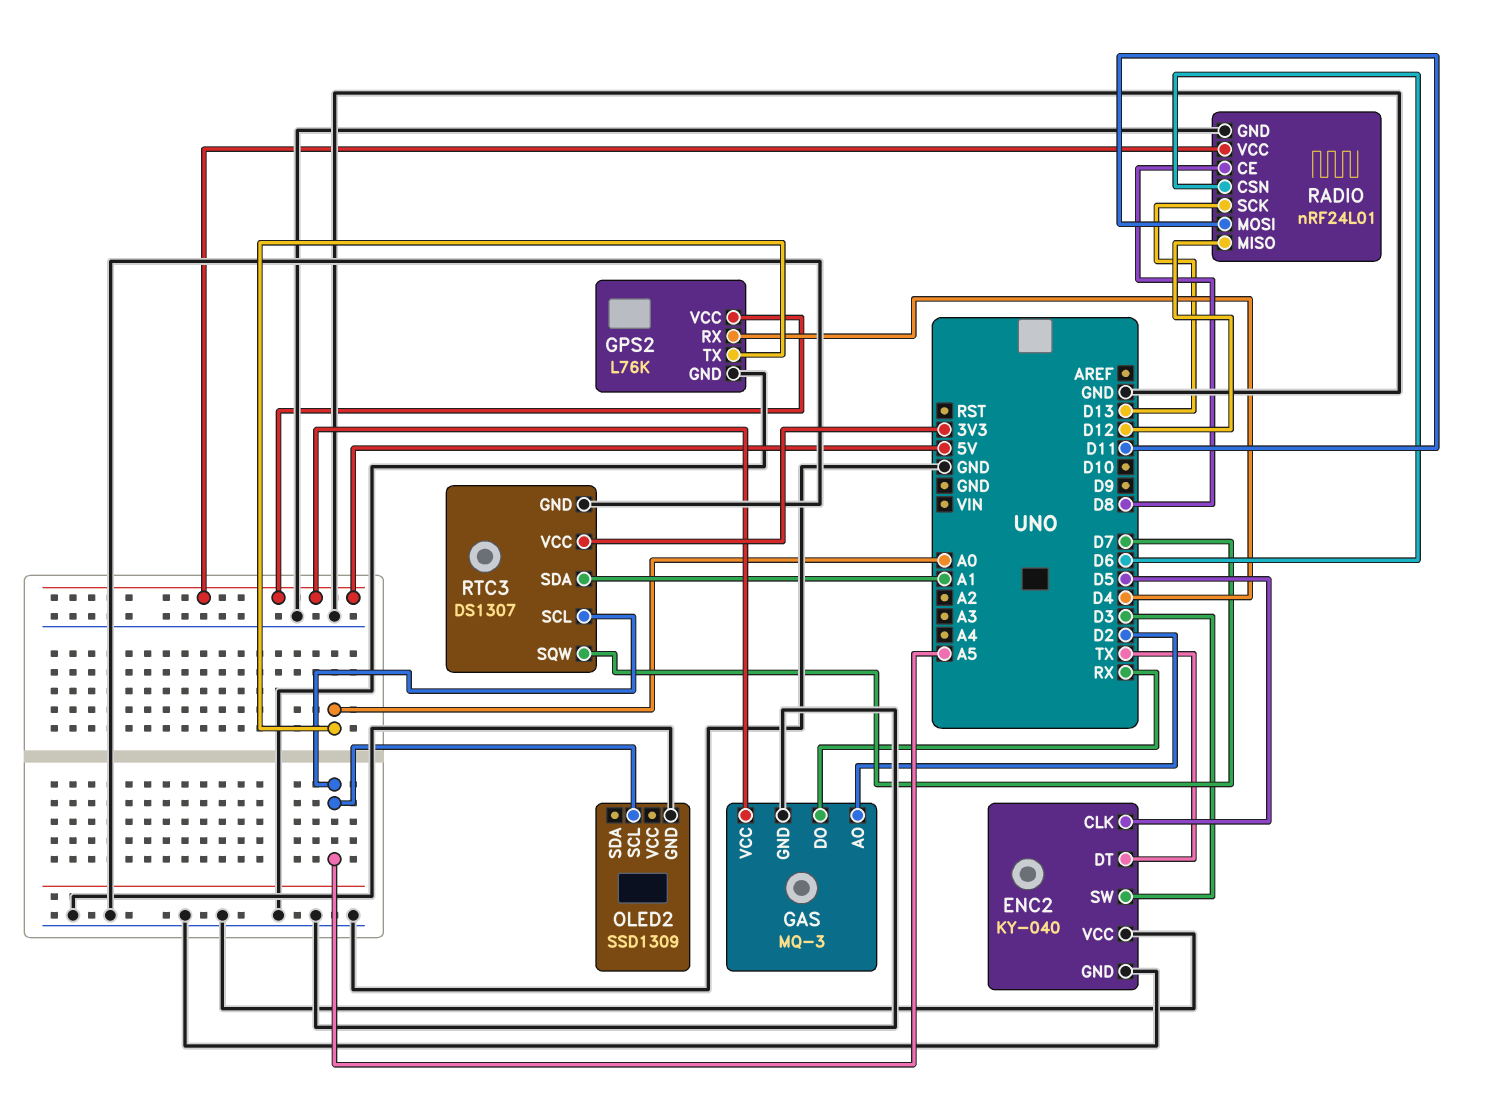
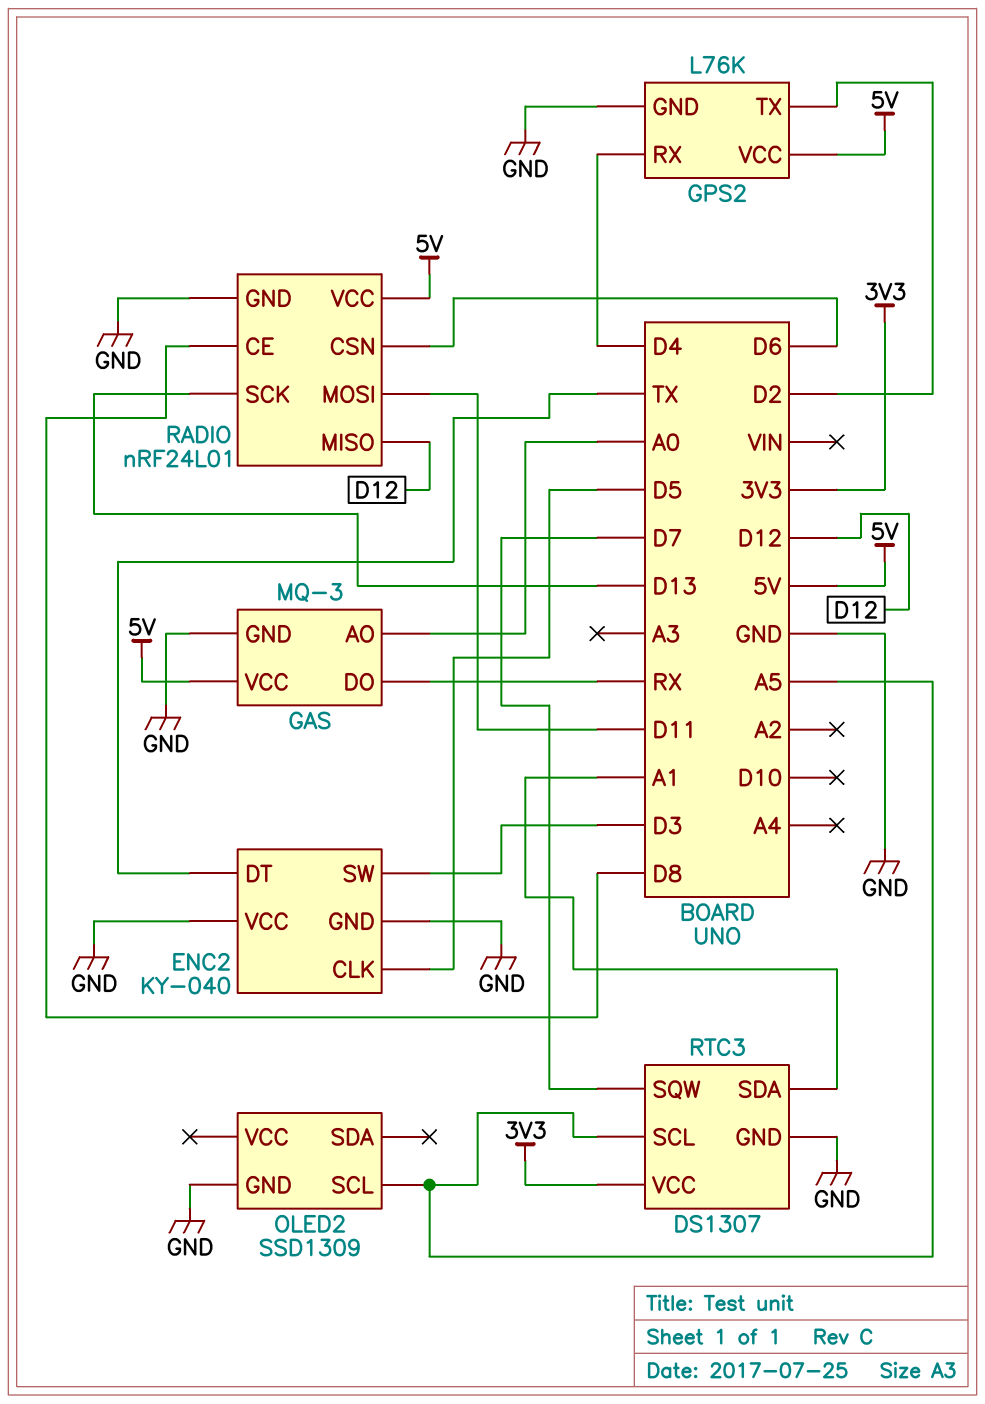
GAS pin AO: D2 -> A0
GPS2 pin TX: A0 -> D2

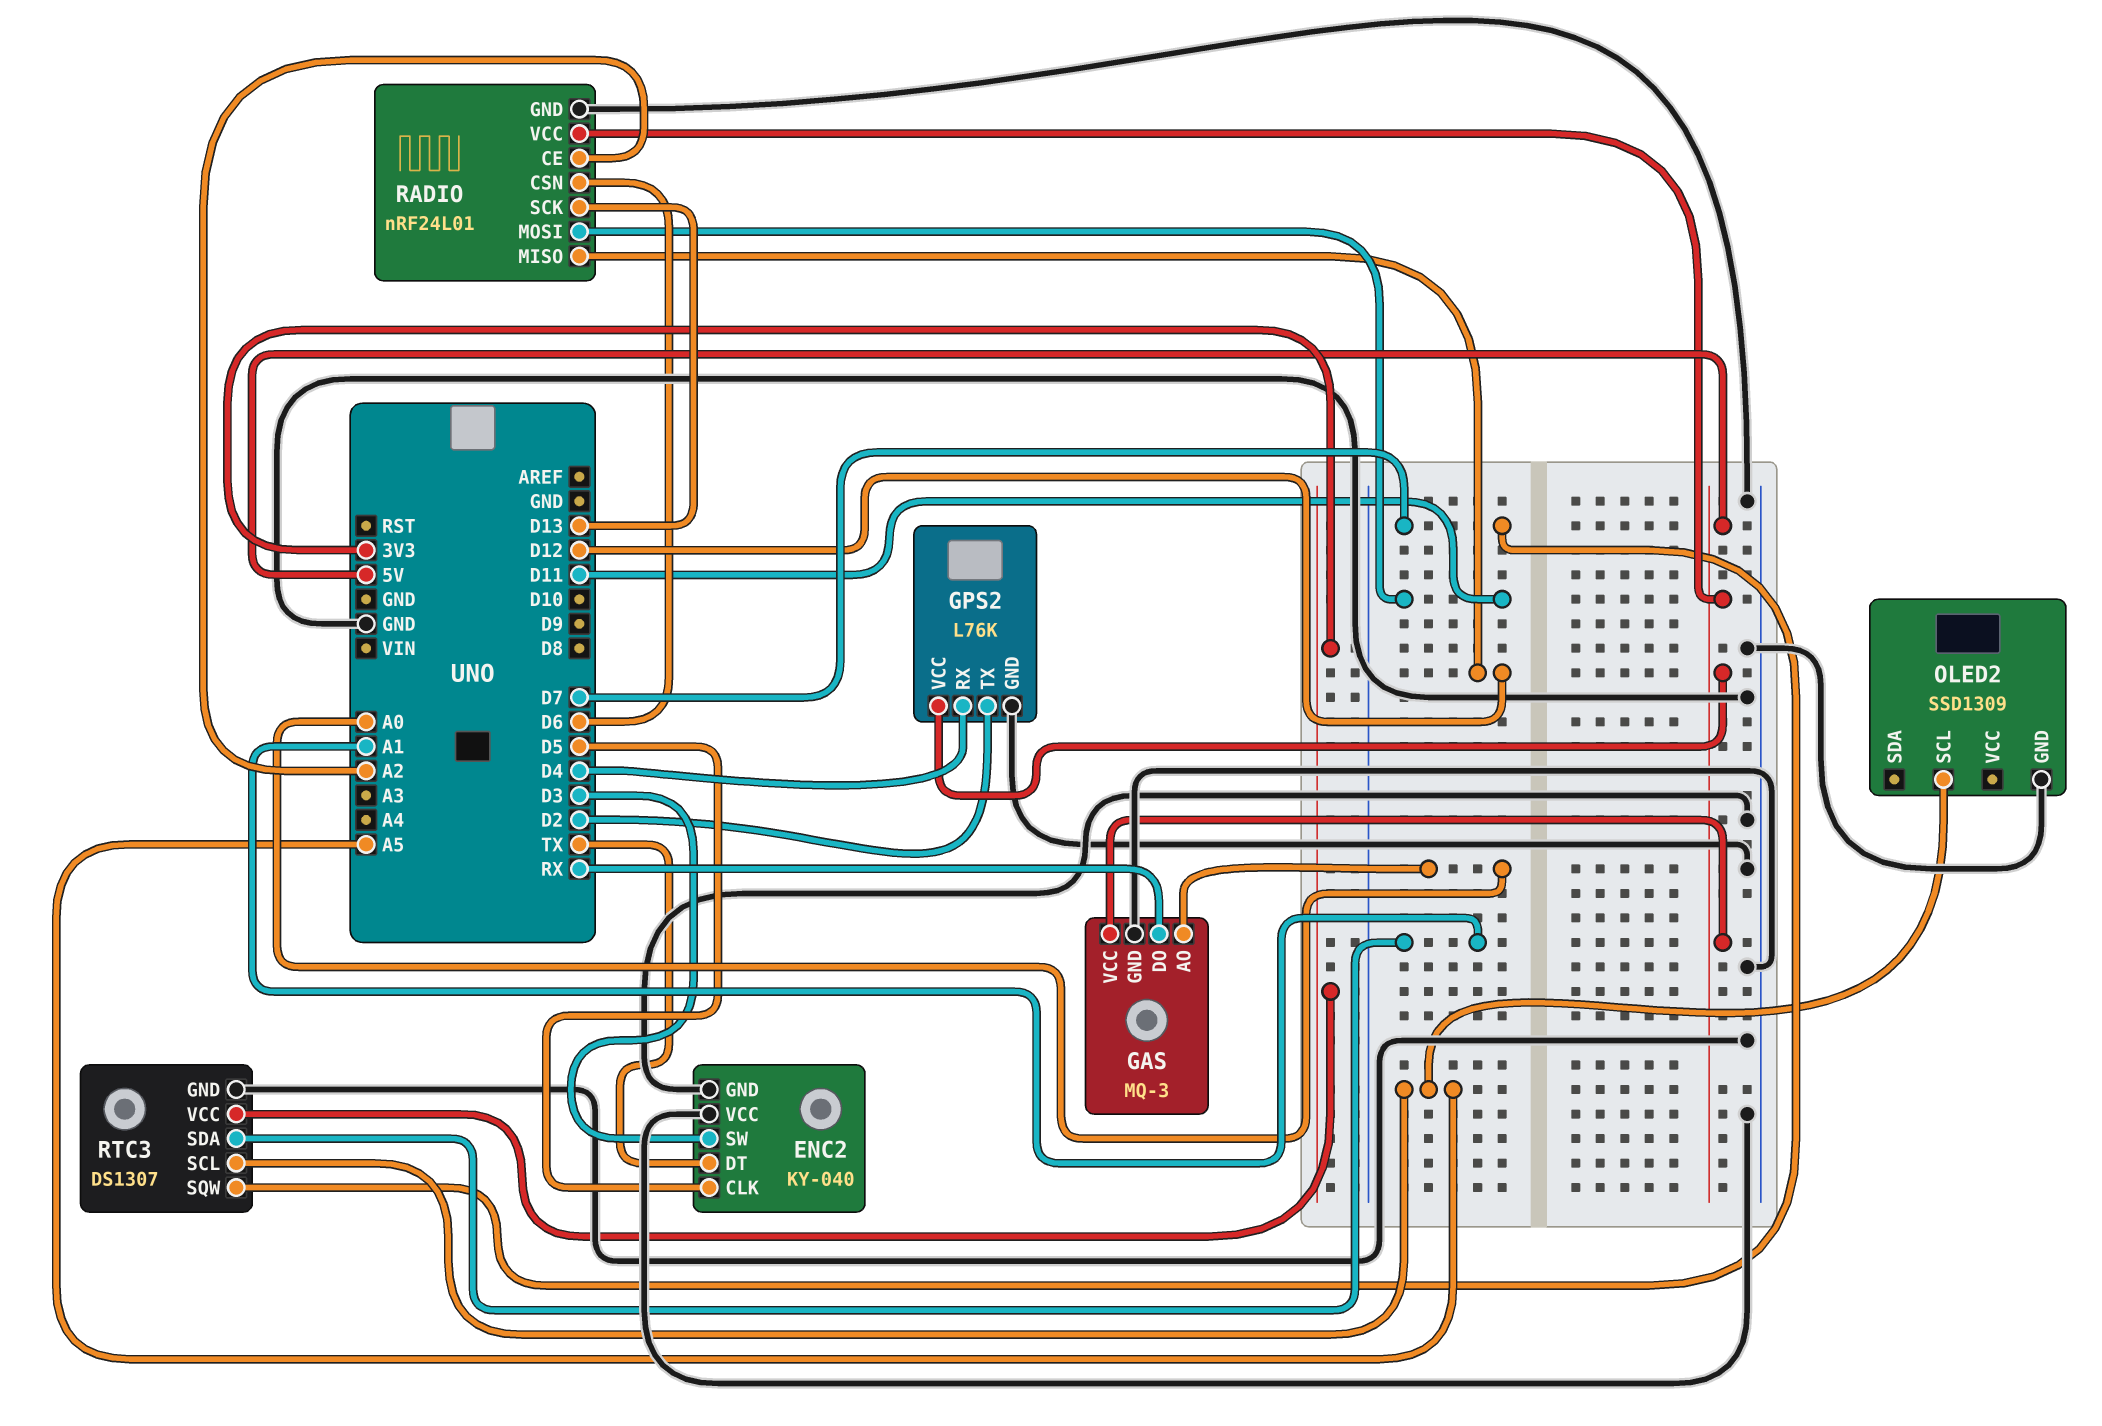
RADIO pin CE: D8 -> A2

